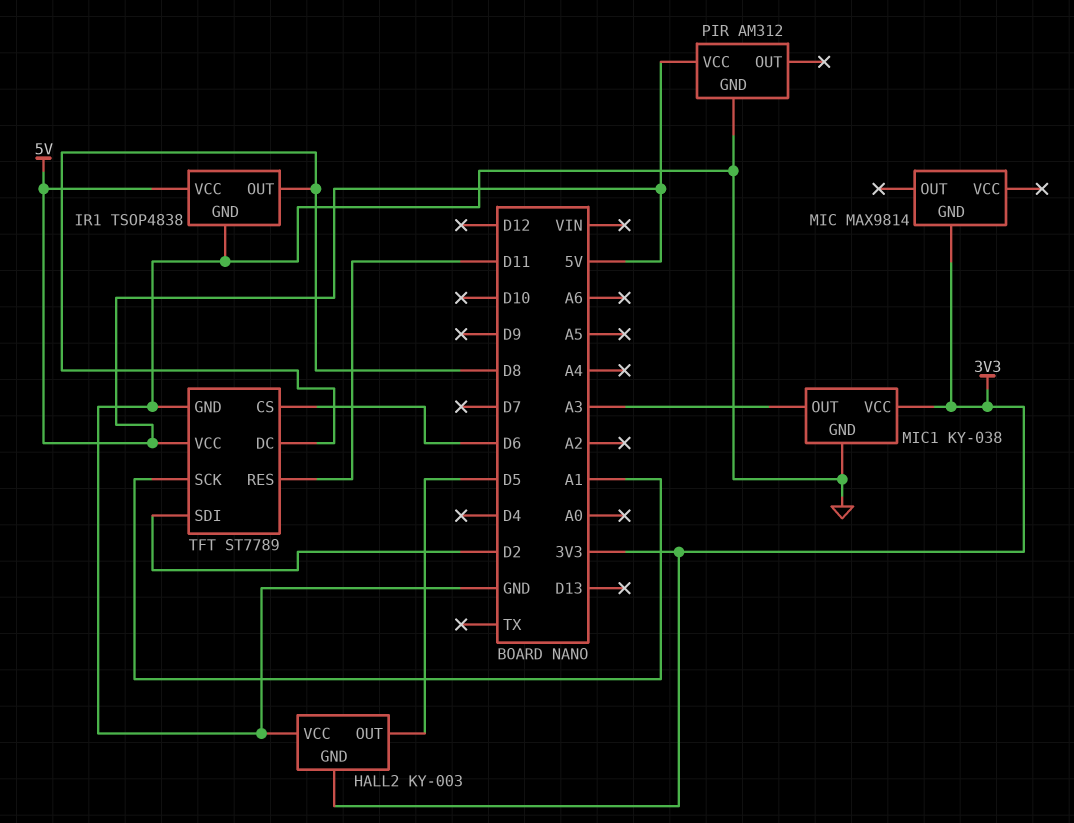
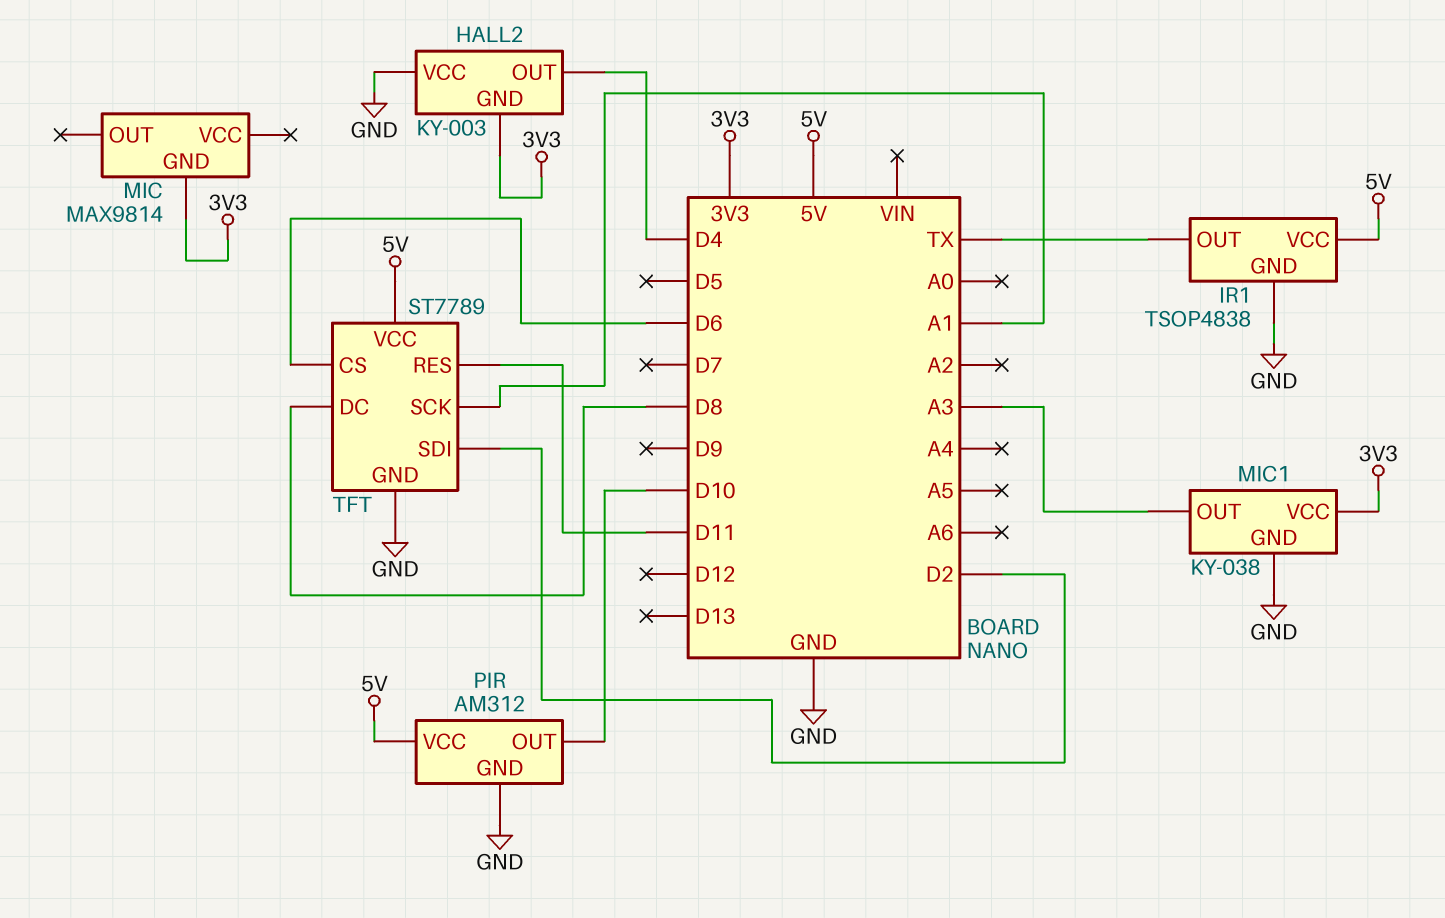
HALL2 pin OUT: D5 -> D4
IR1 pin OUT: D8 -> TX
PIR pin OUT: none -> D10

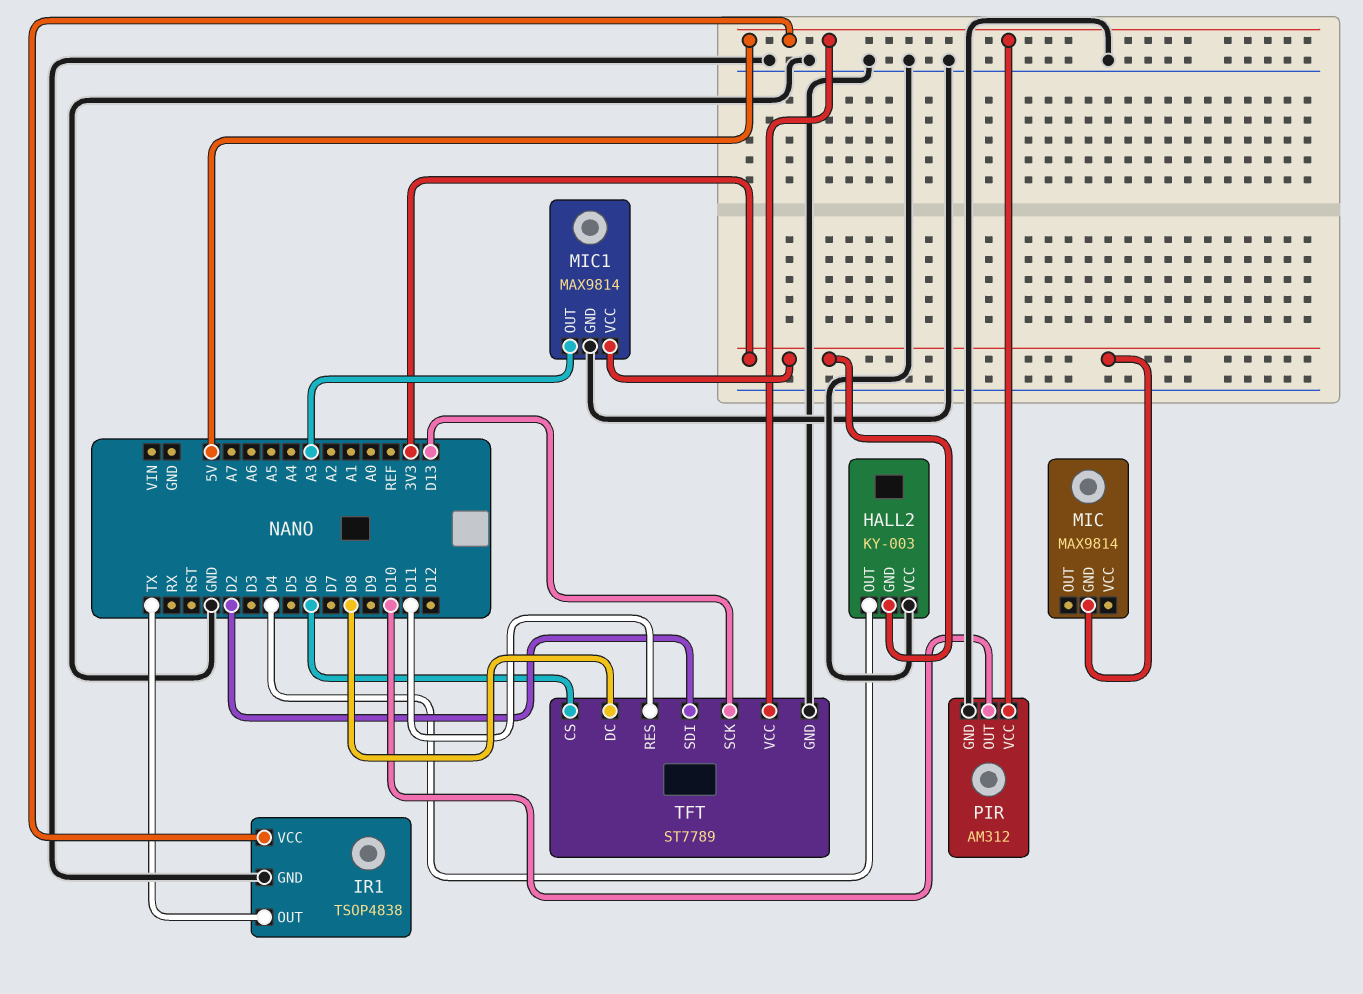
MIC1: KY-038 -> MAX9814
TFT pin SCK: A1 -> D13

